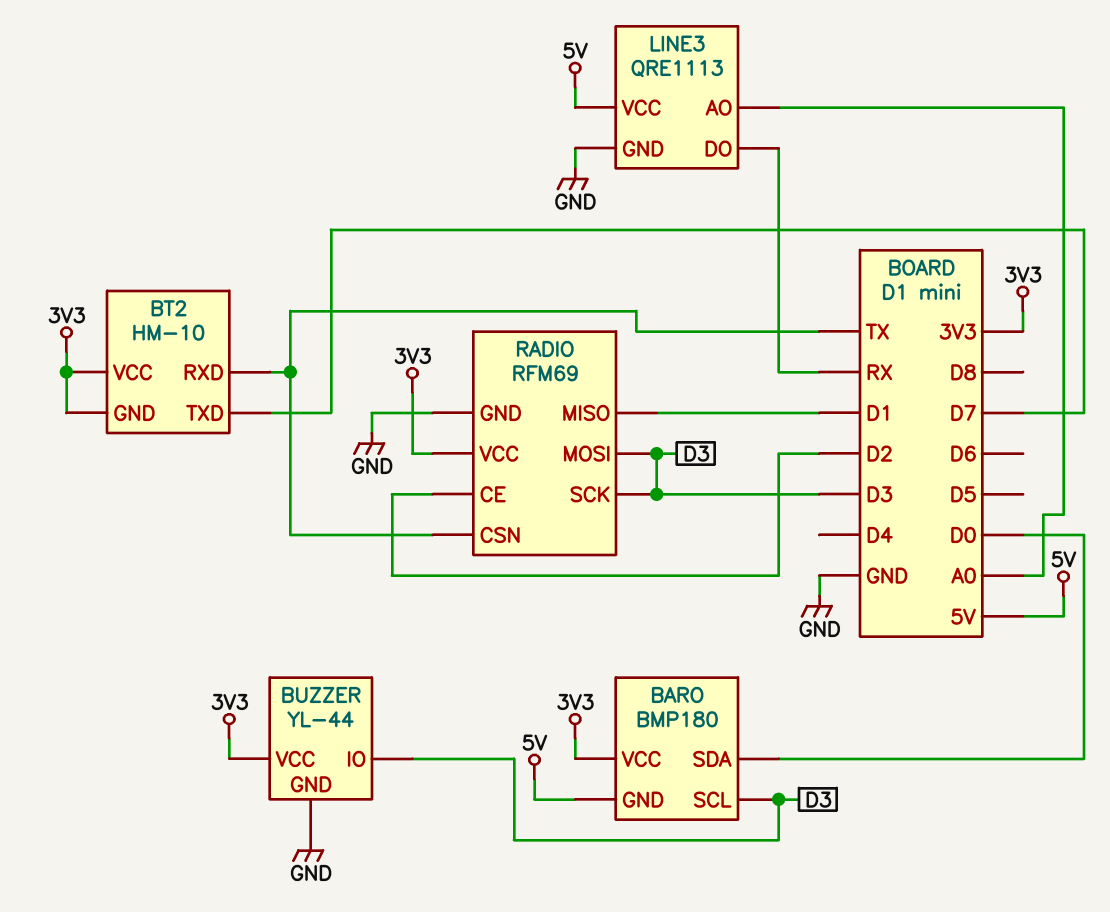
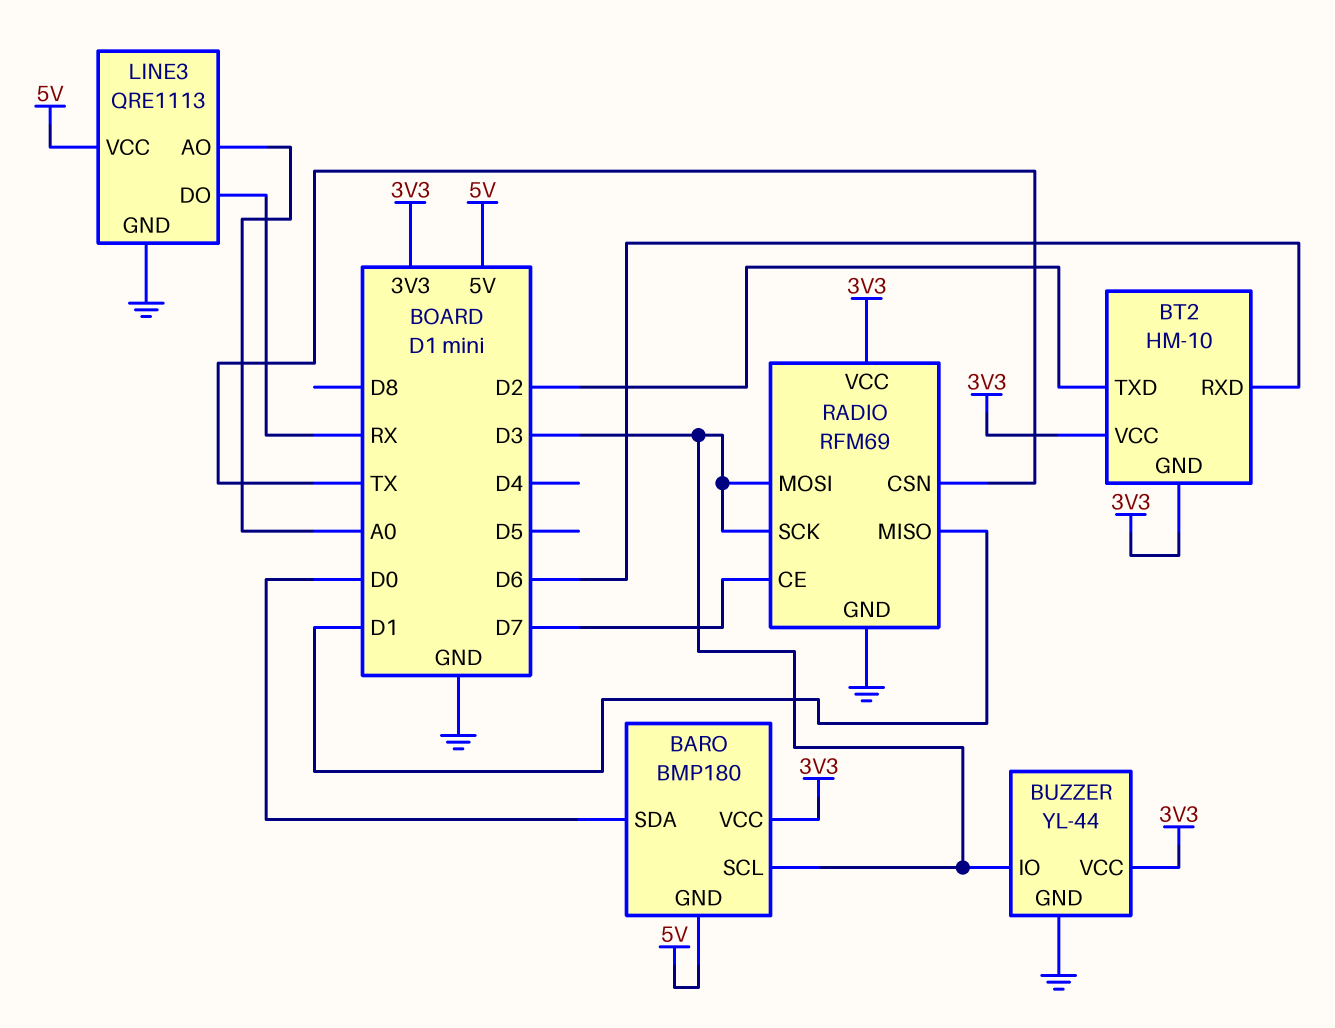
BT2 pin RXD: TX -> D6
BT2 pin TXD: D7 -> D2
RADIO pin CE: D2 -> D7

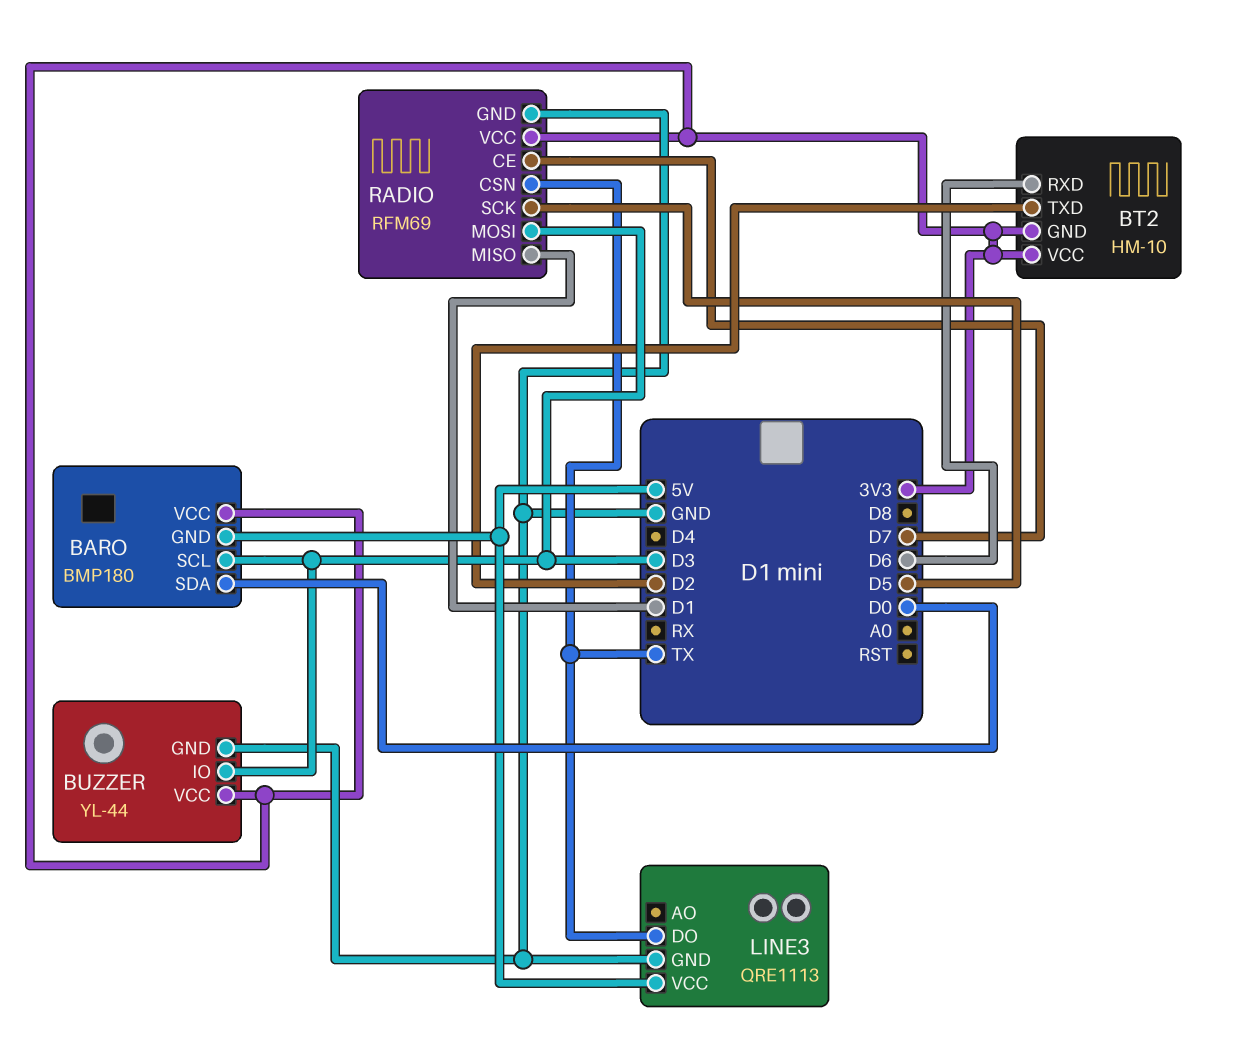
LINE3 pin AO: A0 -> none
LINE3 pin DO: RX -> TX
RADIO pin SCK: D3 -> D5

